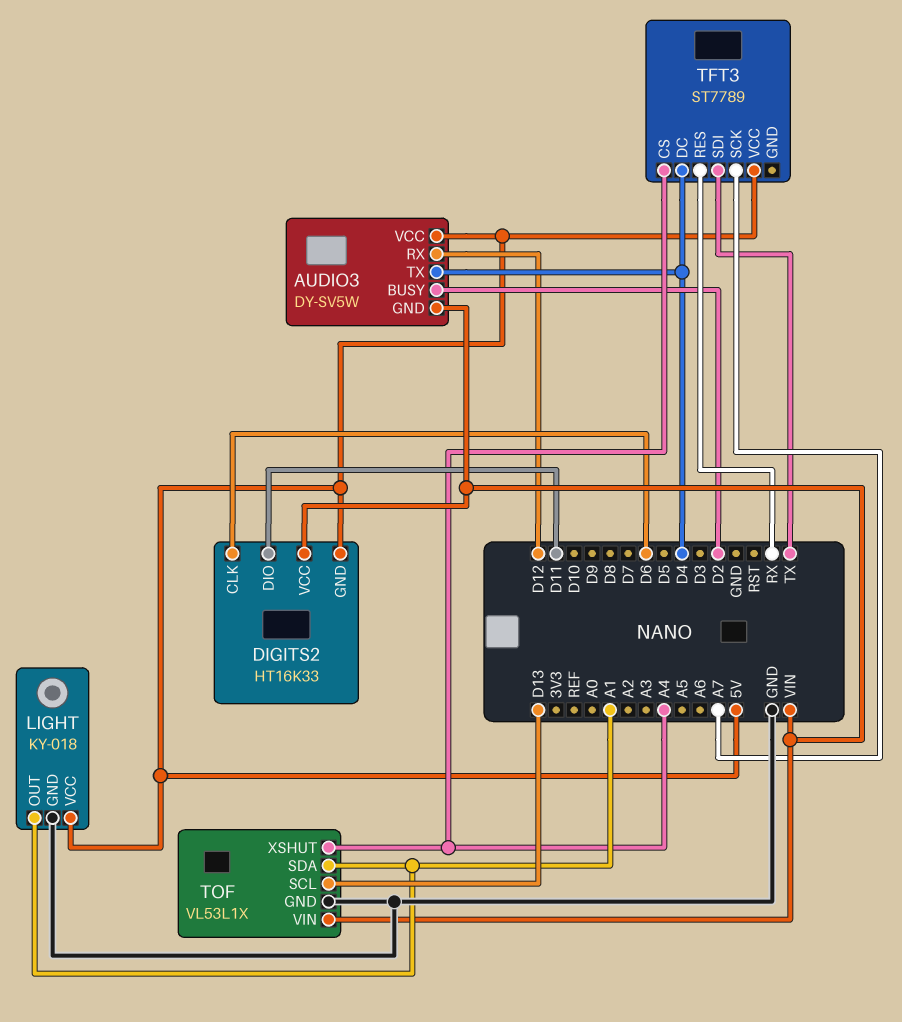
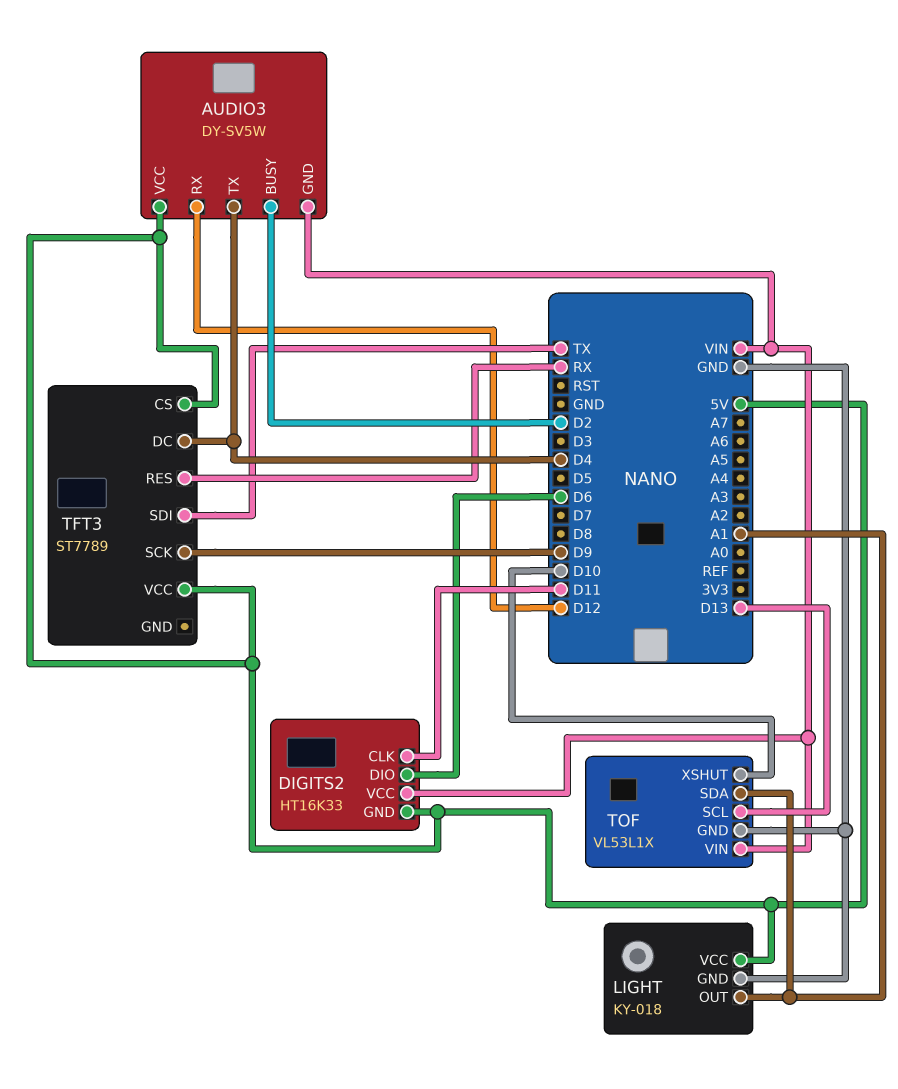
DIGITS2 pin CLK: D6 -> D11
DIGITS2 pin DIO: D11 -> D6
TFT3 pin CS: A4 -> 5V
TFT3 pin SCK: A7 -> D9
TOF pin XSHUT: A4 -> D10

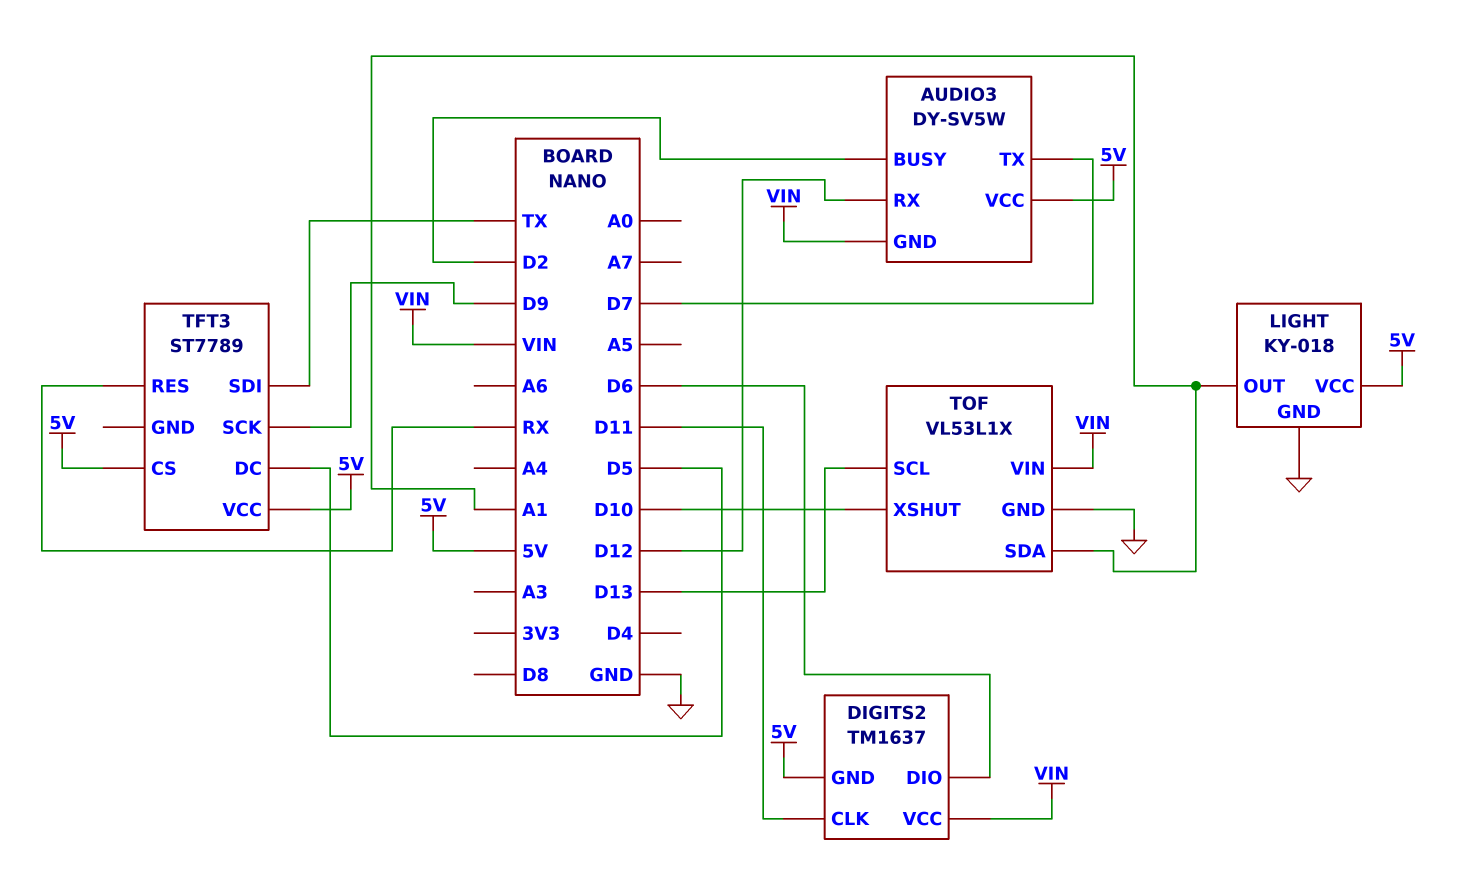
AUDIO3 pin TX: D4 -> D7
DIGITS2: HT16K33 -> TM1637
TFT3 pin DC: D4 -> D5

